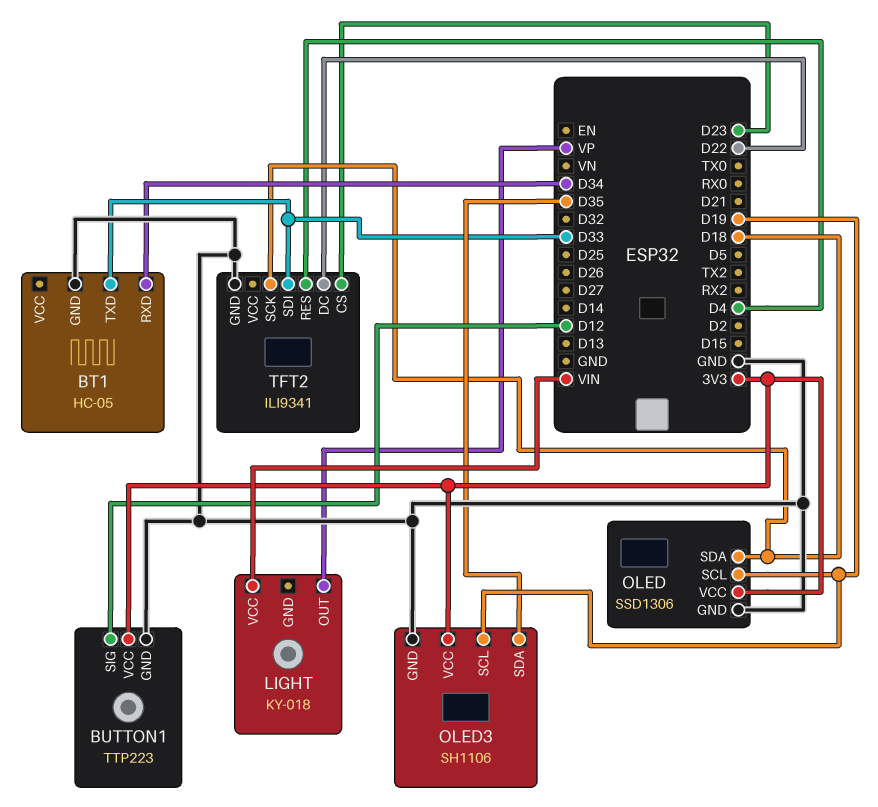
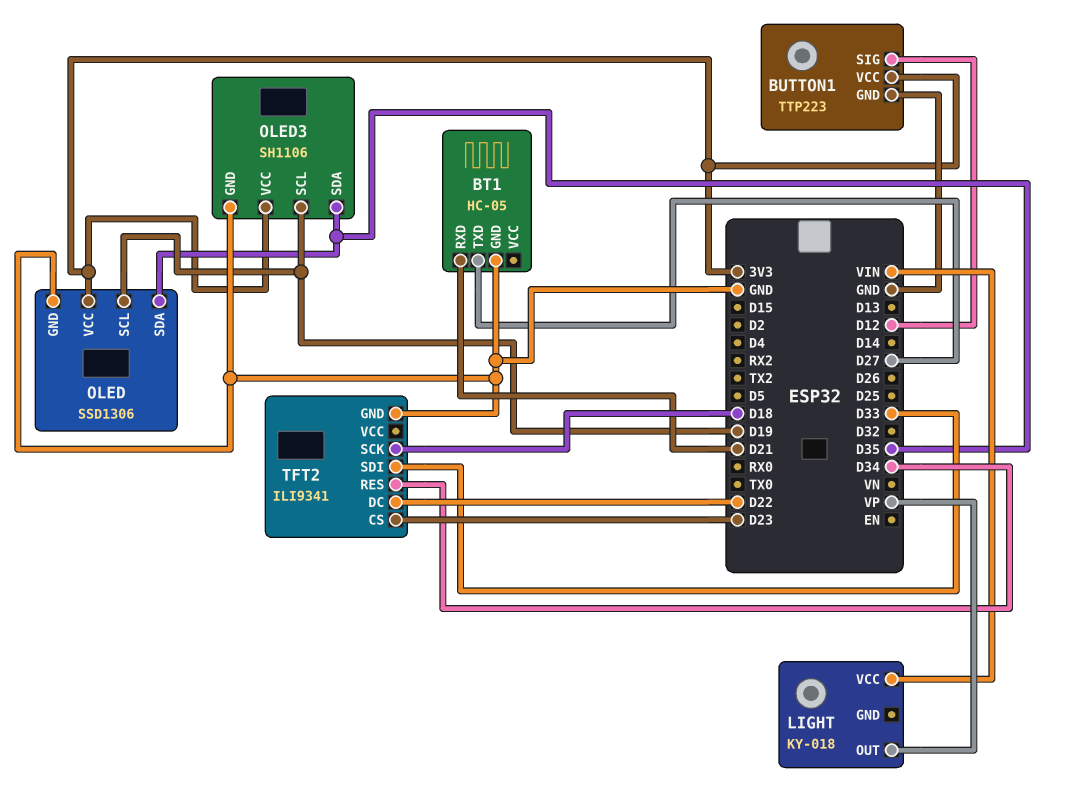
BT1 pin RXD: D34 -> D21
BT1 pin TXD: D33 -> D27
OLED pin SDA: D18 -> D35
TFT2 pin RES: D4 -> D34

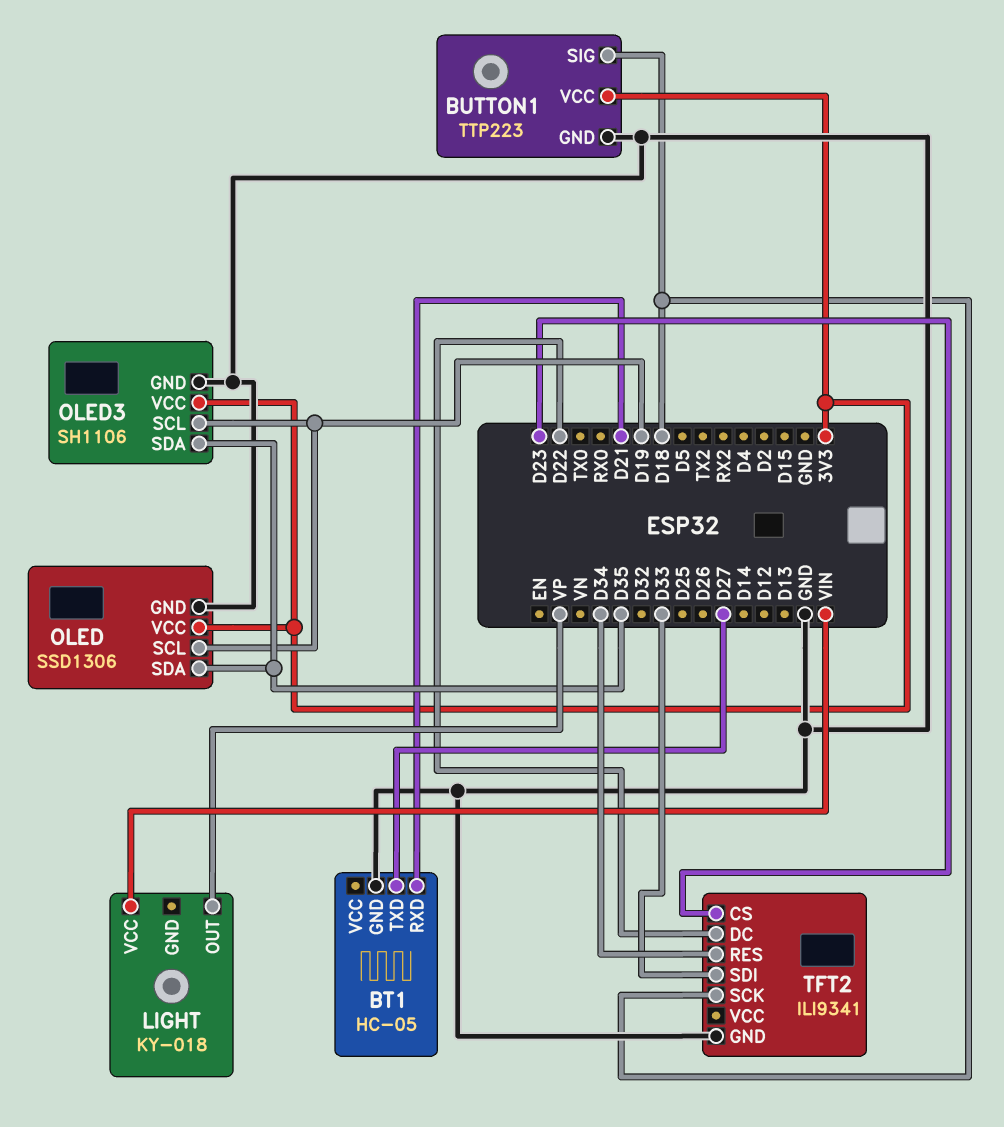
BUTTON1 pin SIG: D12 -> D18

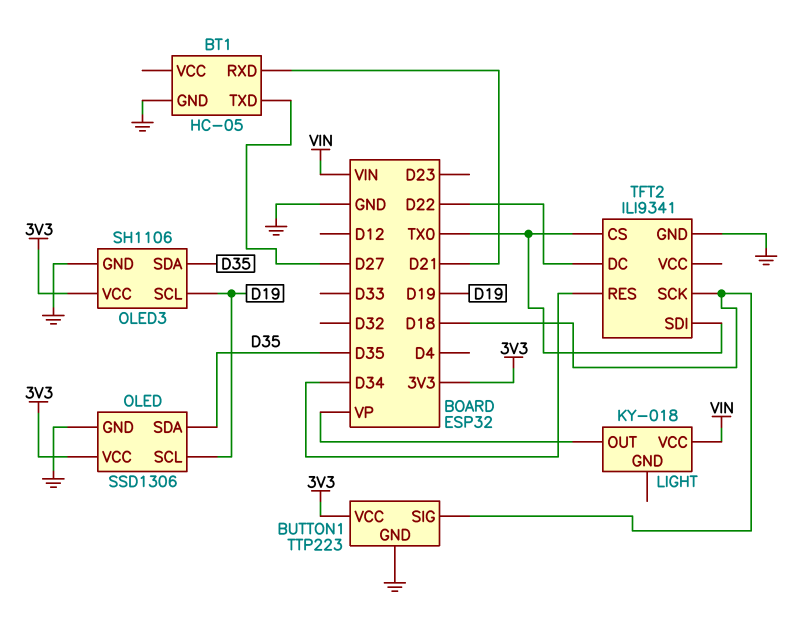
TFT2 pin CS: D23 -> TX0
TFT2 pin SDI: D33 -> TX0

